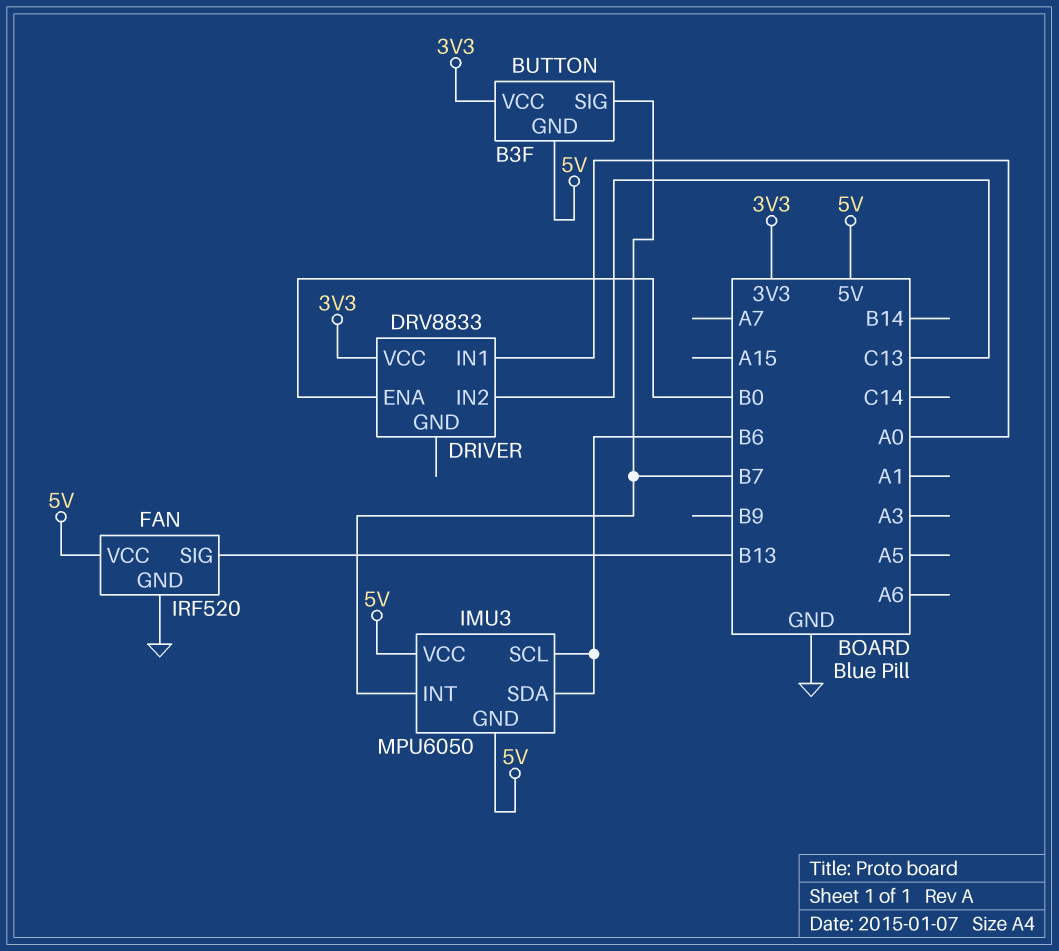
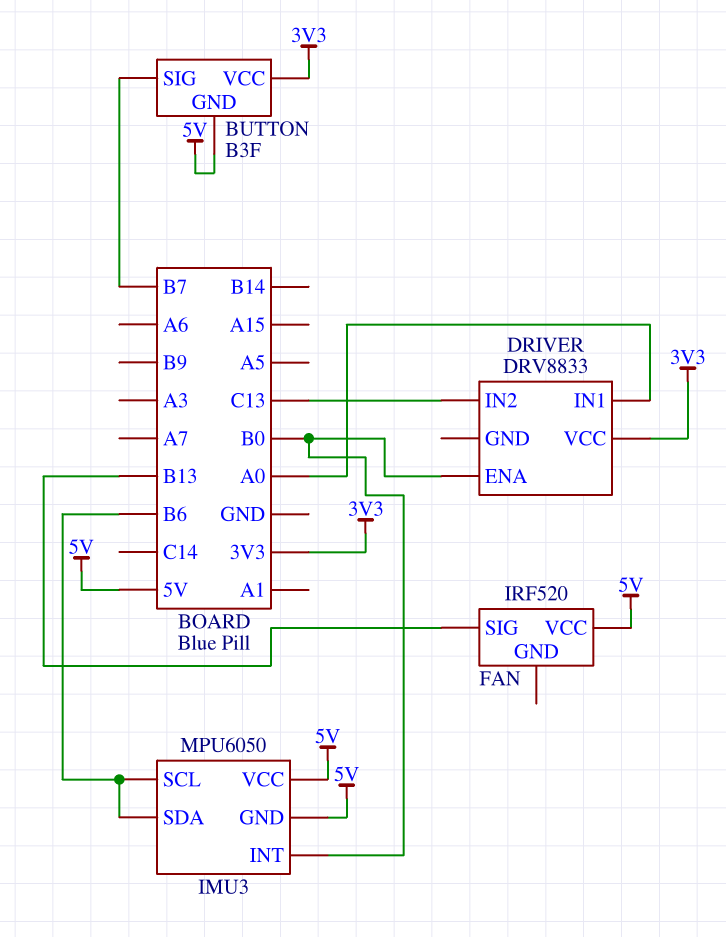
FAN pin GND: GND -> none
IMU3 pin INT: B7 -> B0

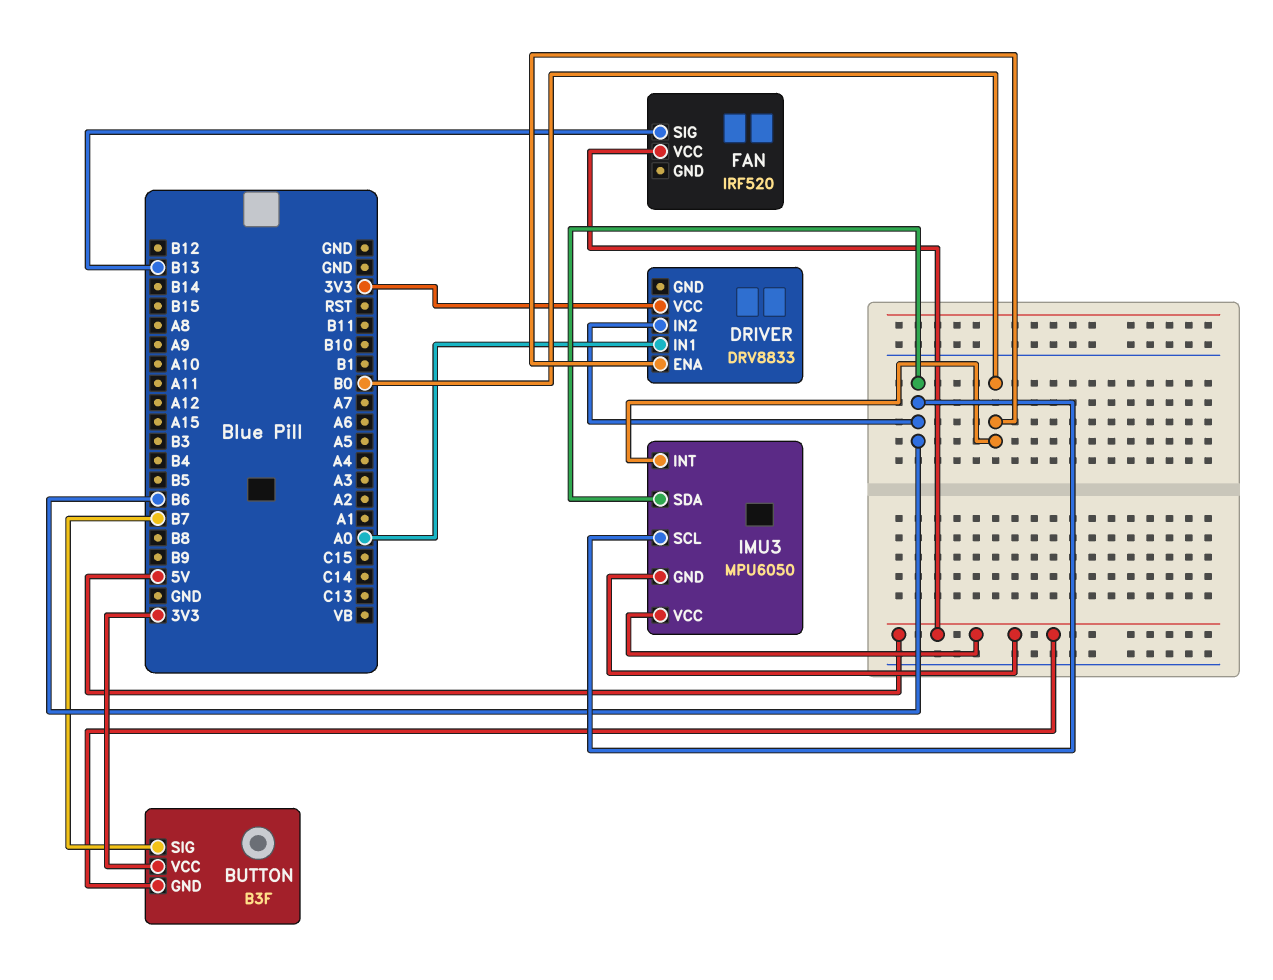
DRIVER pin IN2: C13 -> B6

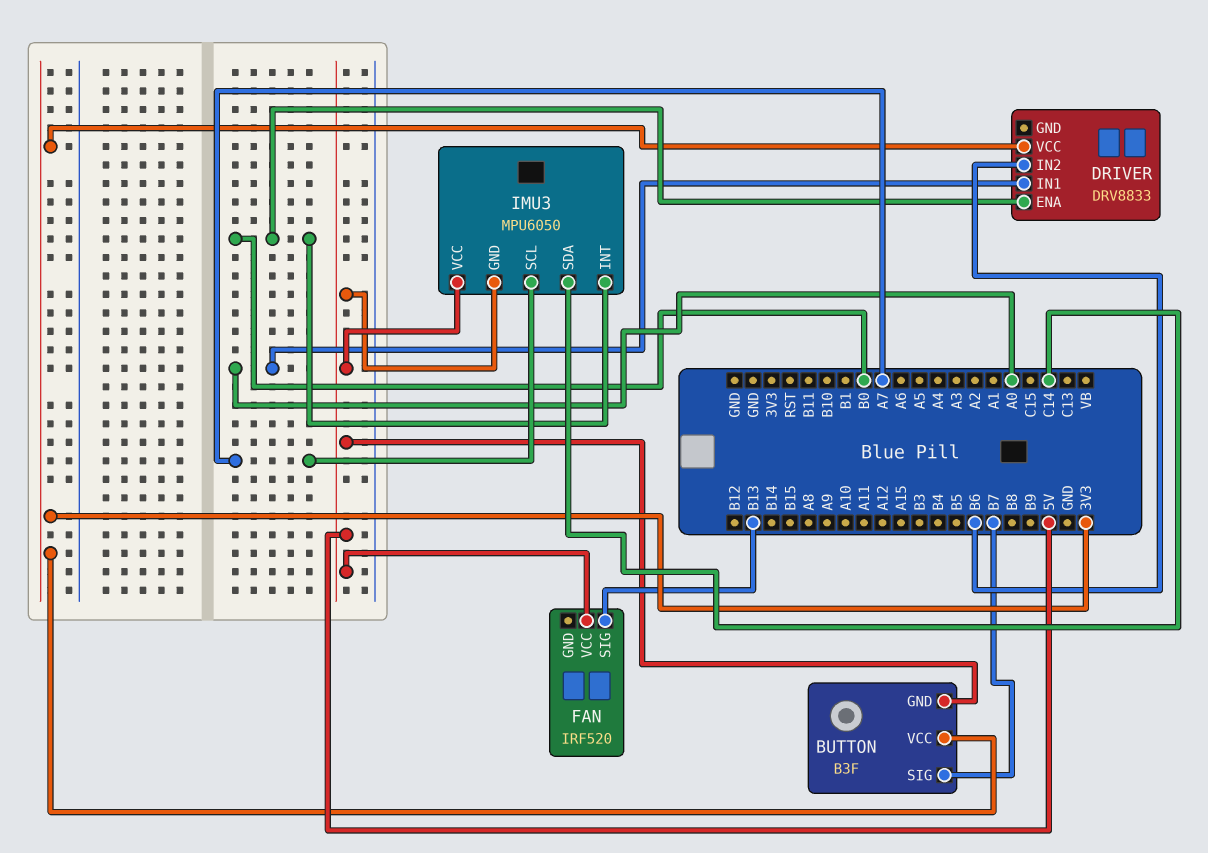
IMU3 pin SCL: B6 -> A7
IMU3 pin SDA: B6 -> C14

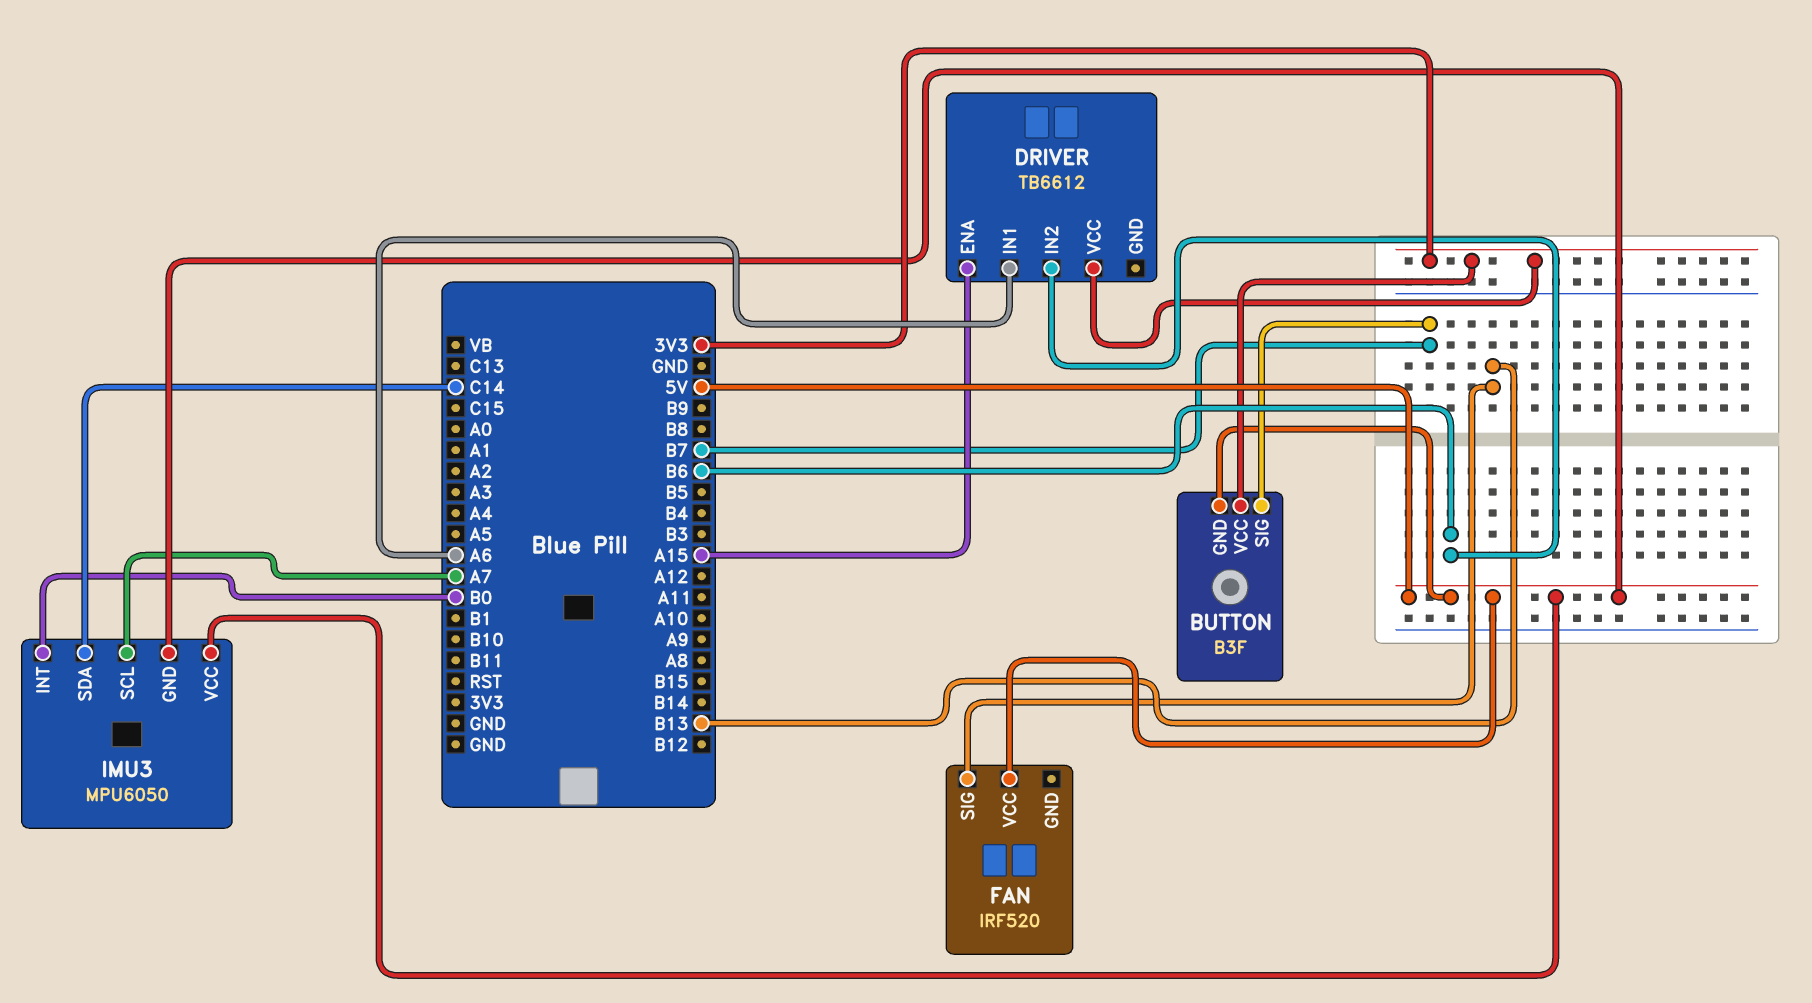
DRIVER: DRV8833 -> TB6612
DRIVER pin ENA: B0 -> A15
DRIVER pin IN1: A0 -> A6

